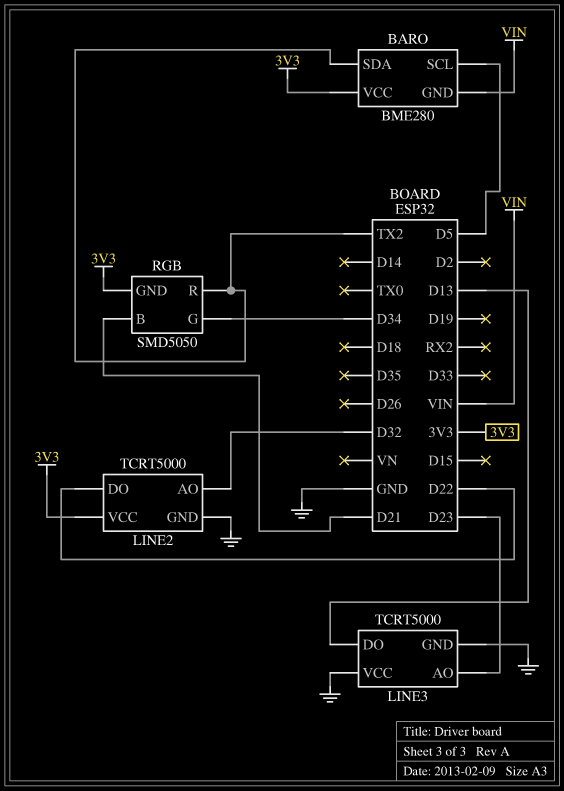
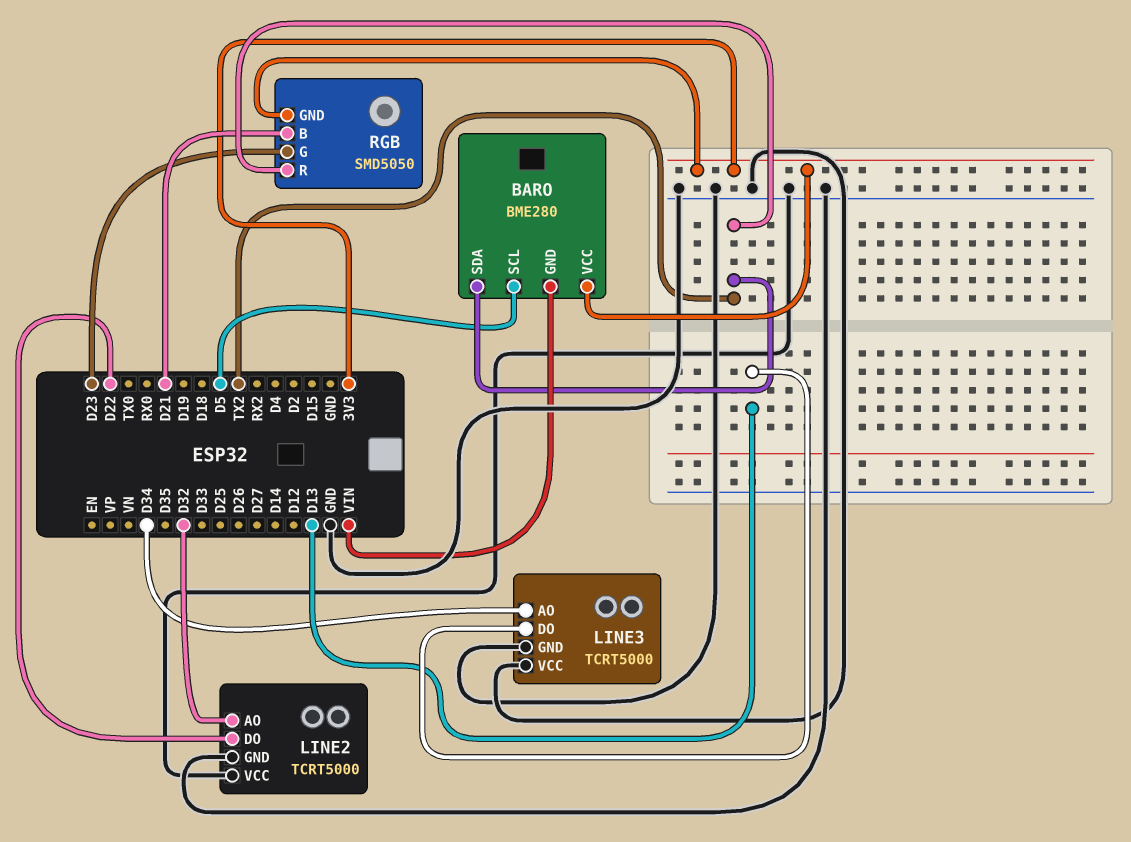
LINE2 pin VCC: 3V3 -> GND
LINE3 pin AO: D23 -> D34
RGB pin G: D34 -> D23

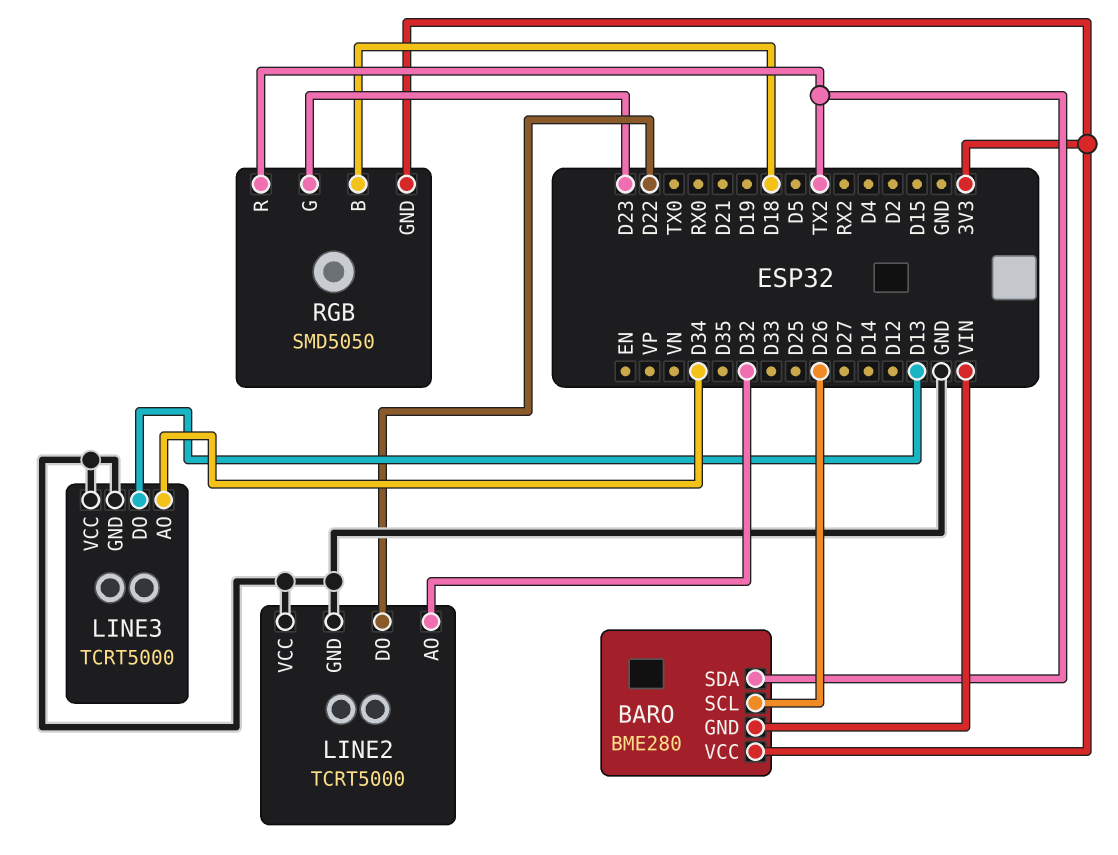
BARO pin SCL: D5 -> D26
RGB pin B: D21 -> D18

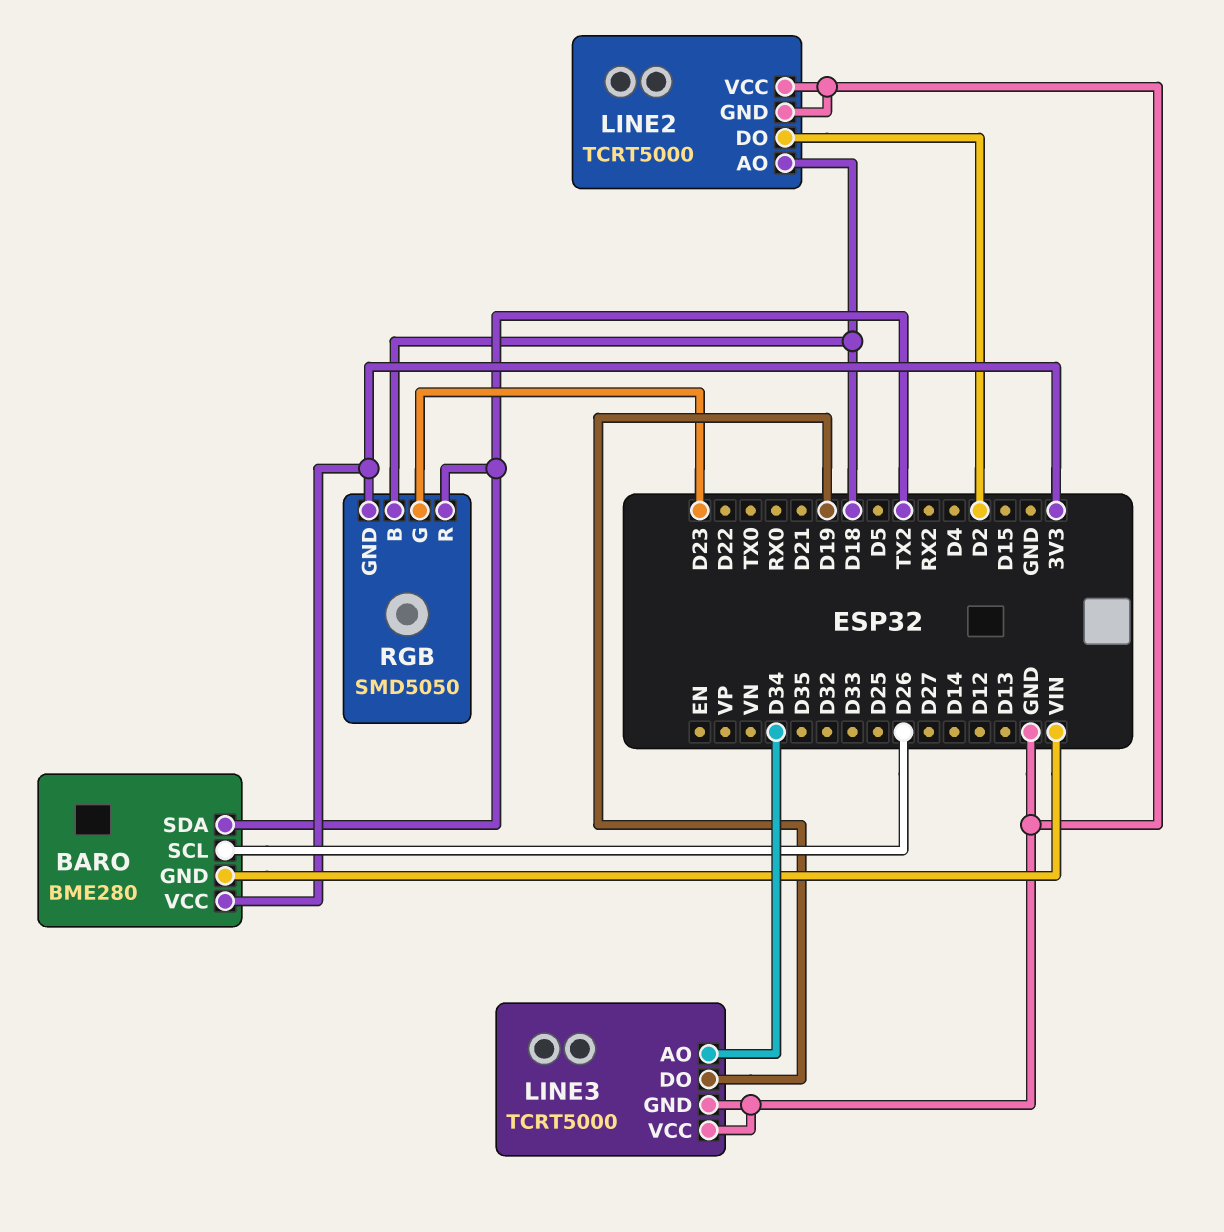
LINE2 pin AO: D32 -> D18
LINE2 pin DO: D22 -> D2
LINE3 pin DO: D13 -> D19

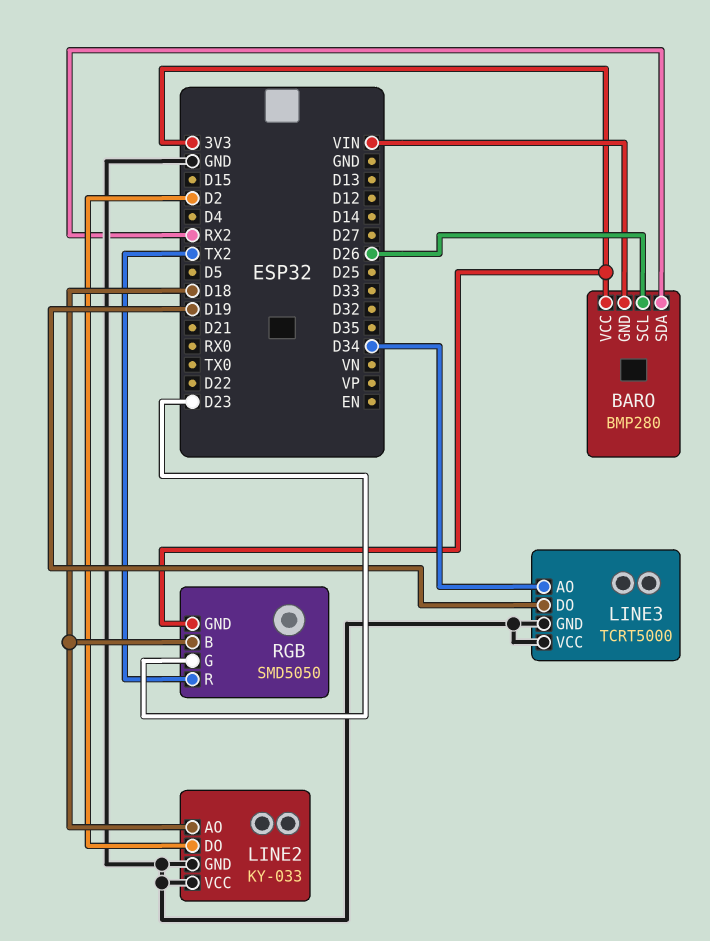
BARO: BME280 -> BMP280
BARO pin SDA: TX2 -> RX2
LINE2: TCRT5000 -> KY-033

